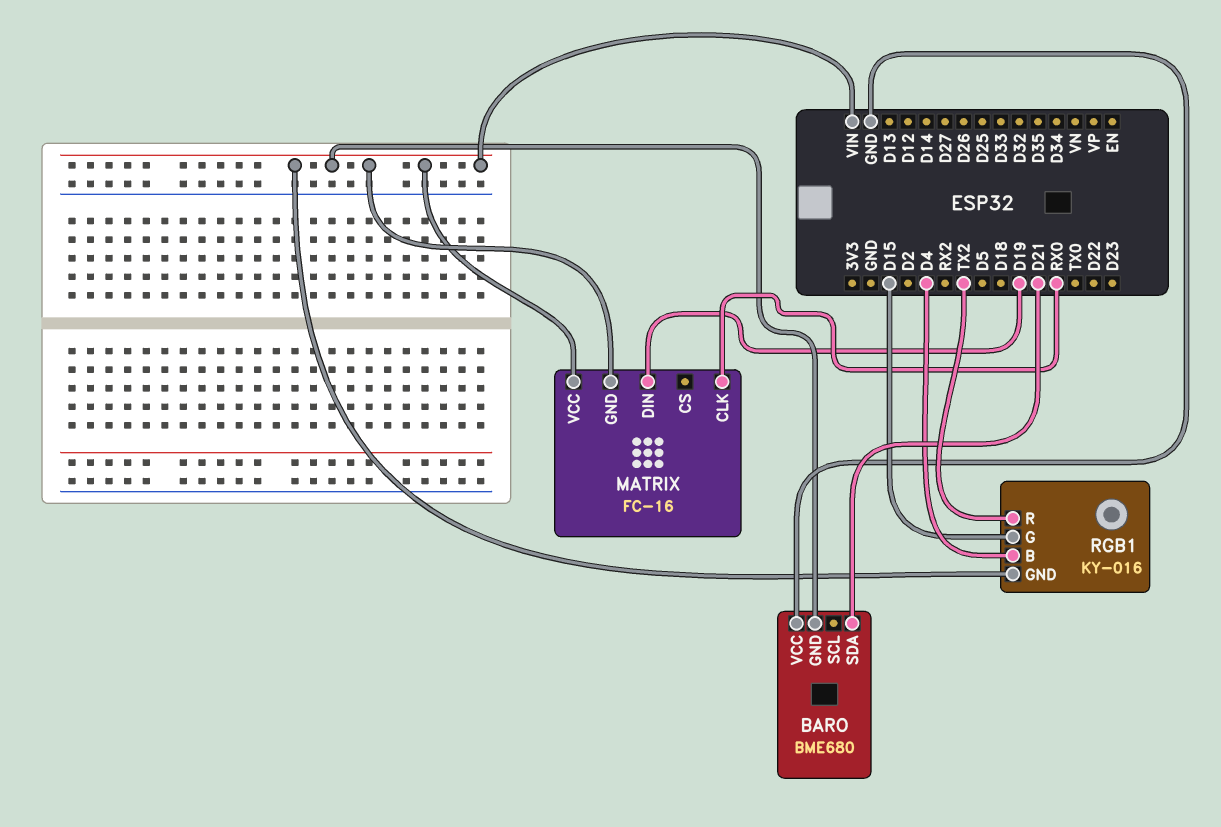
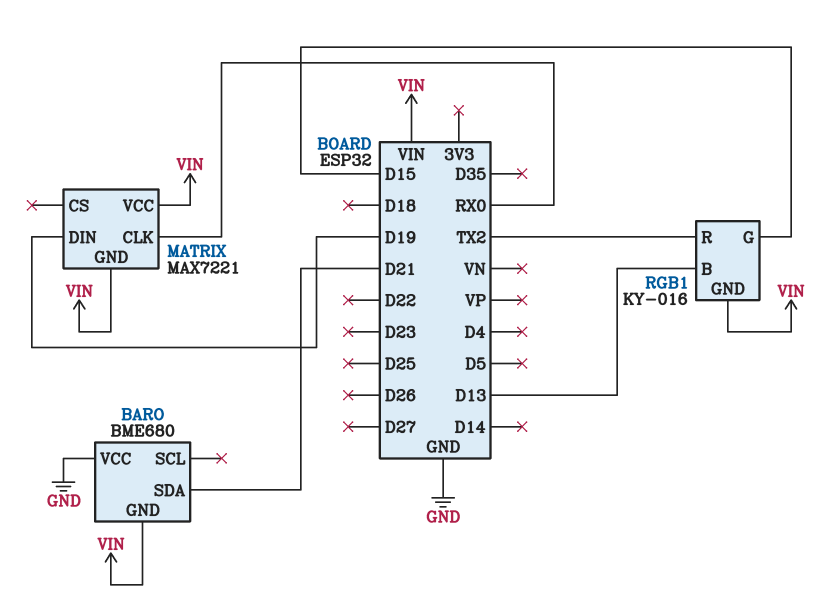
MATRIX: FC-16 -> MAX7221
RGB1 pin B: D4 -> D13

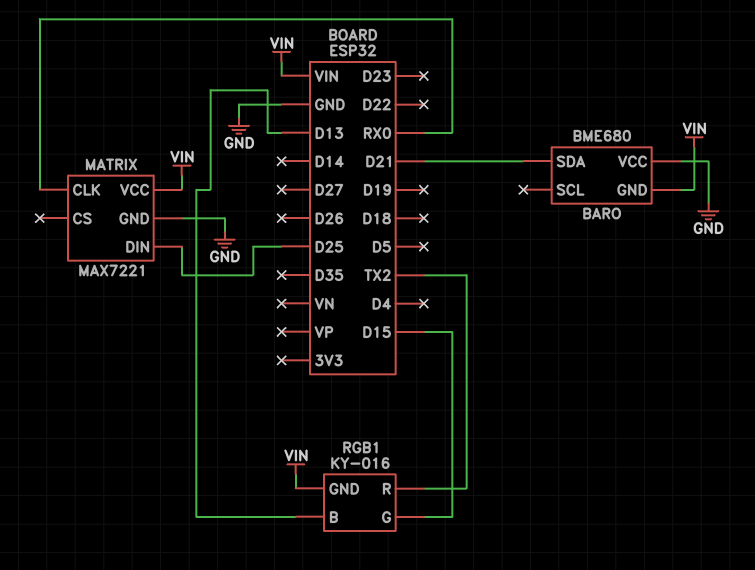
MATRIX pin DIN: D19 -> D25
MATRIX pin GND: VIN -> GND

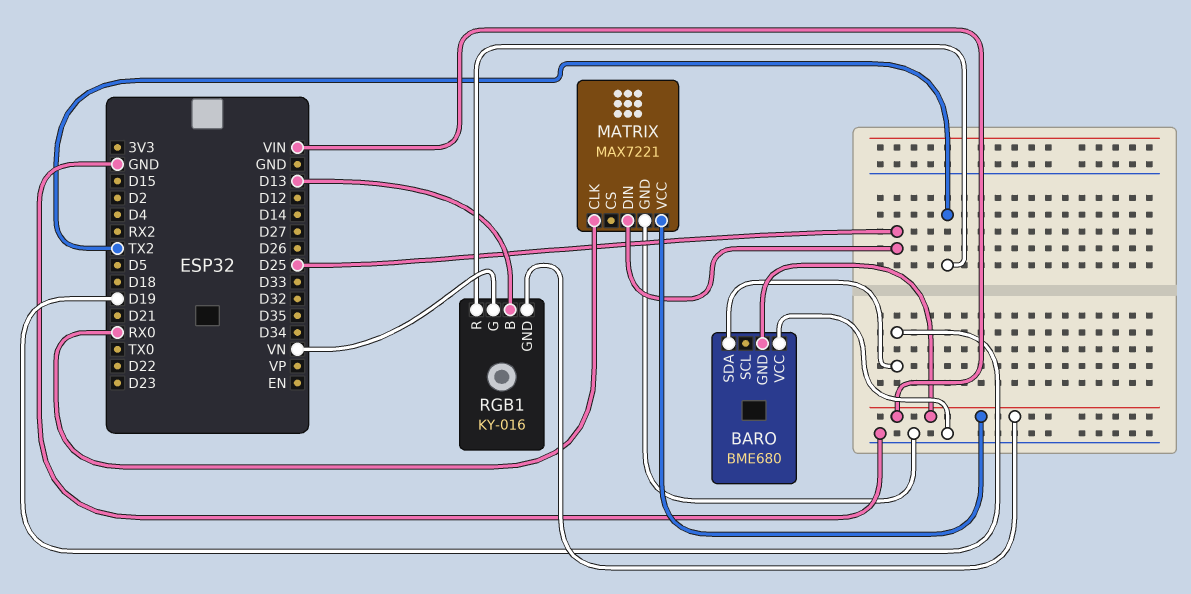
BARO pin SDA: D21 -> D19
RGB1 pin G: D15 -> VN

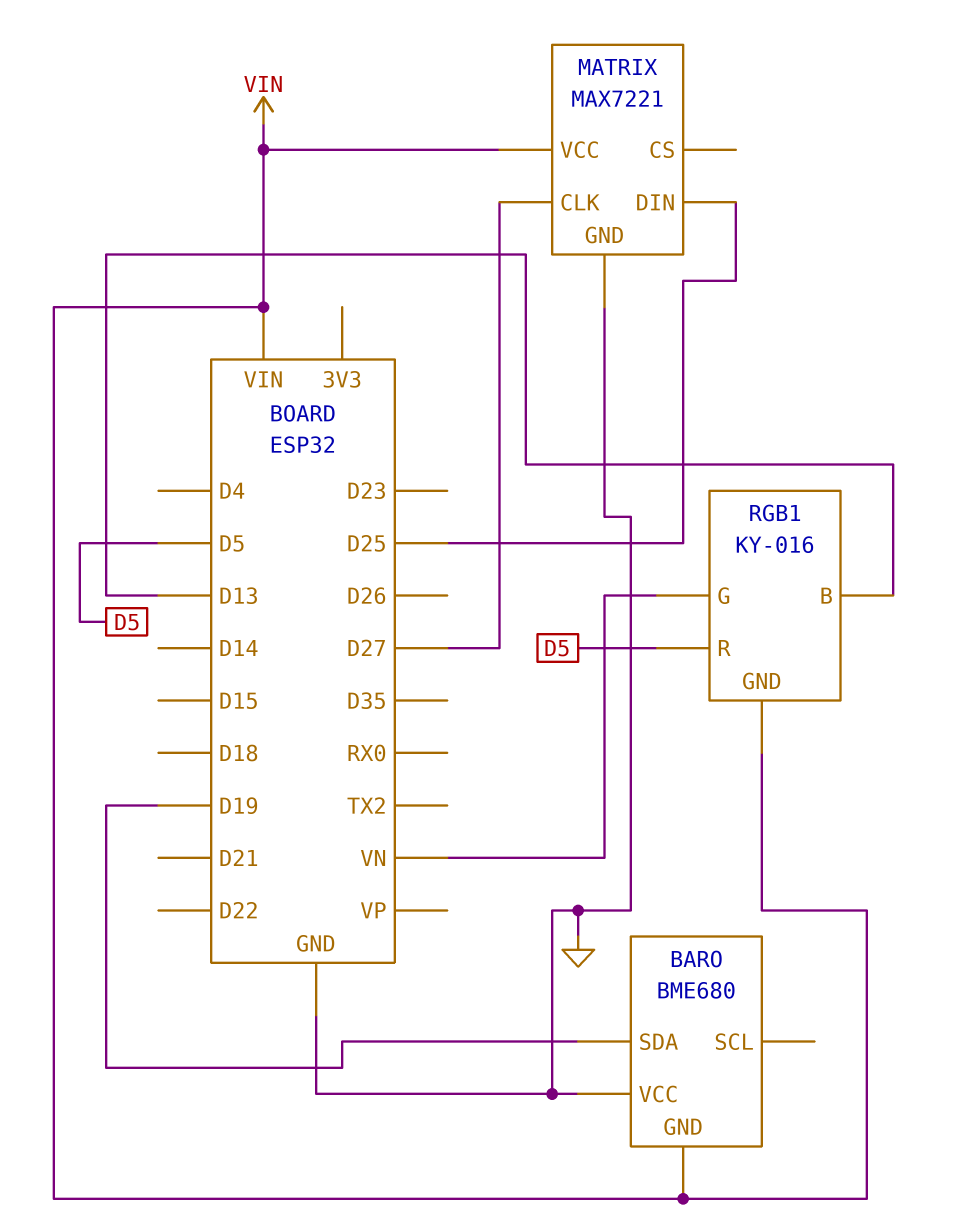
MATRIX pin CLK: RX0 -> D27
RGB1 pin R: TX2 -> D5

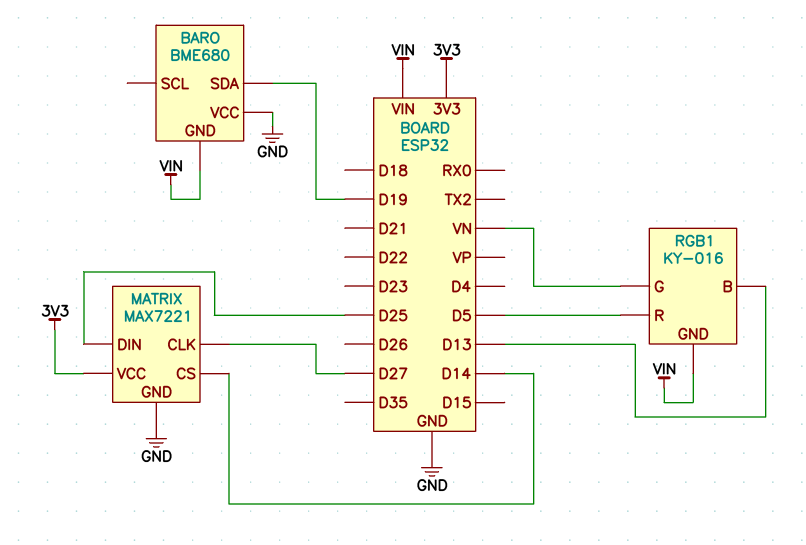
MATRIX pin CS: none -> D14
MATRIX pin VCC: VIN -> 3V3

